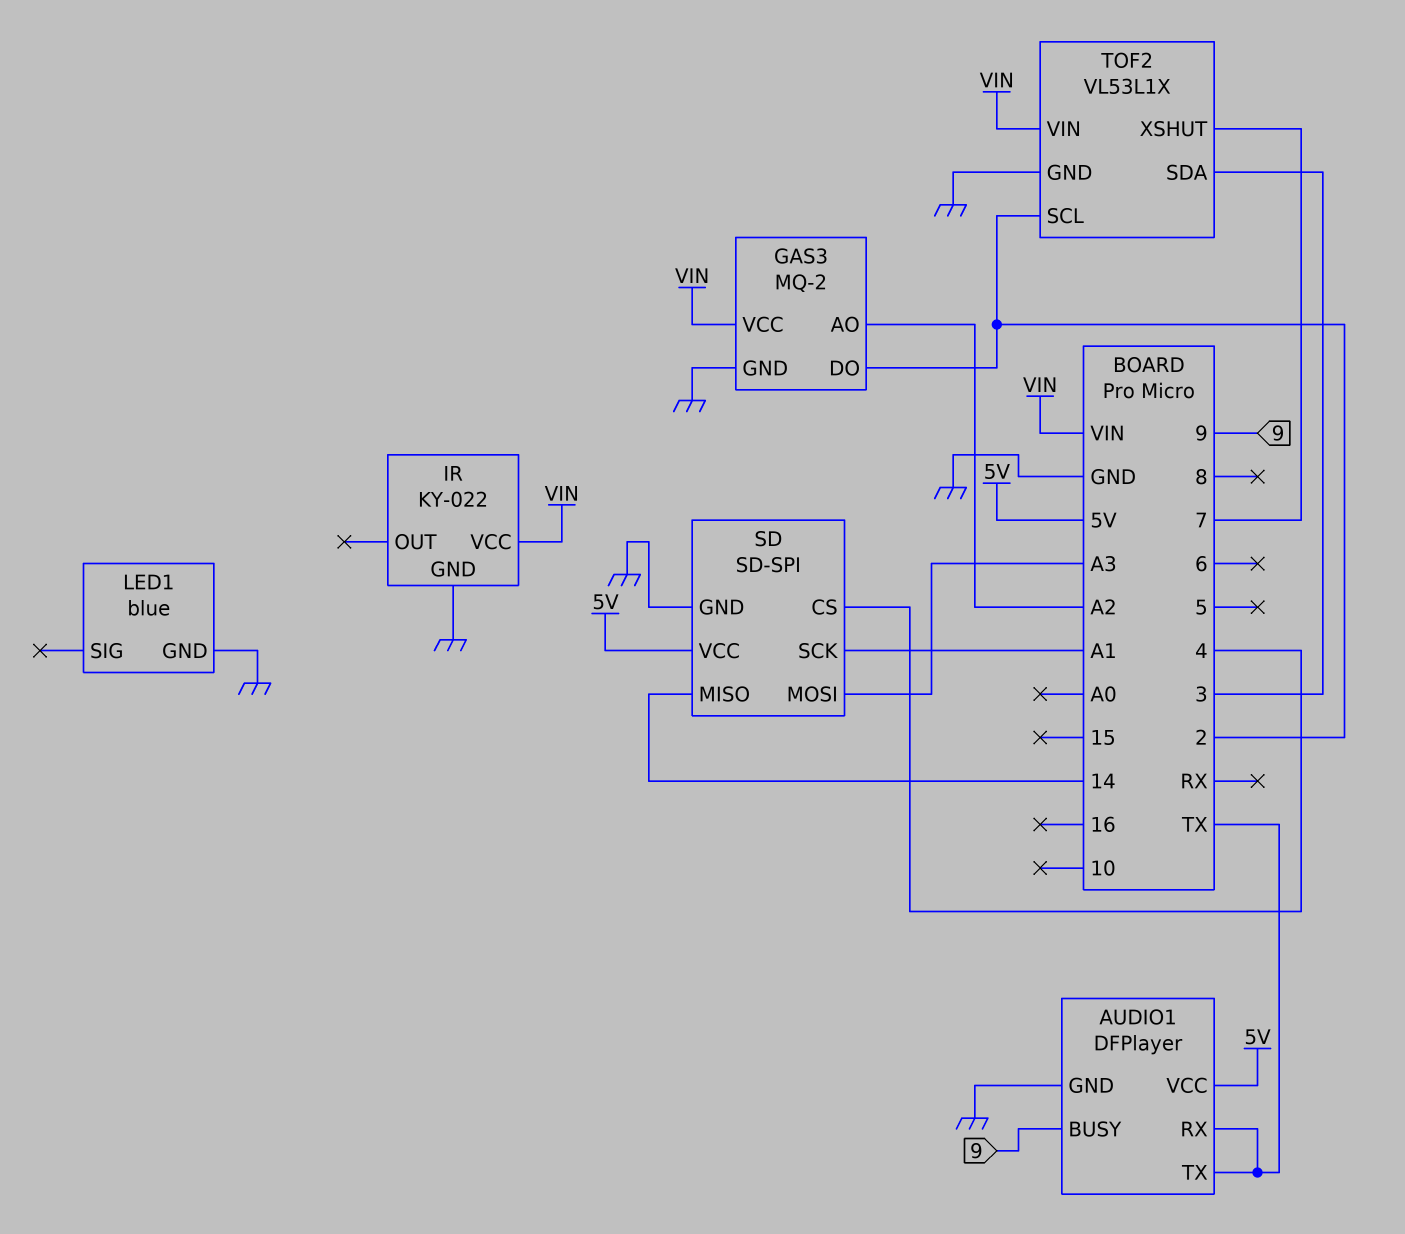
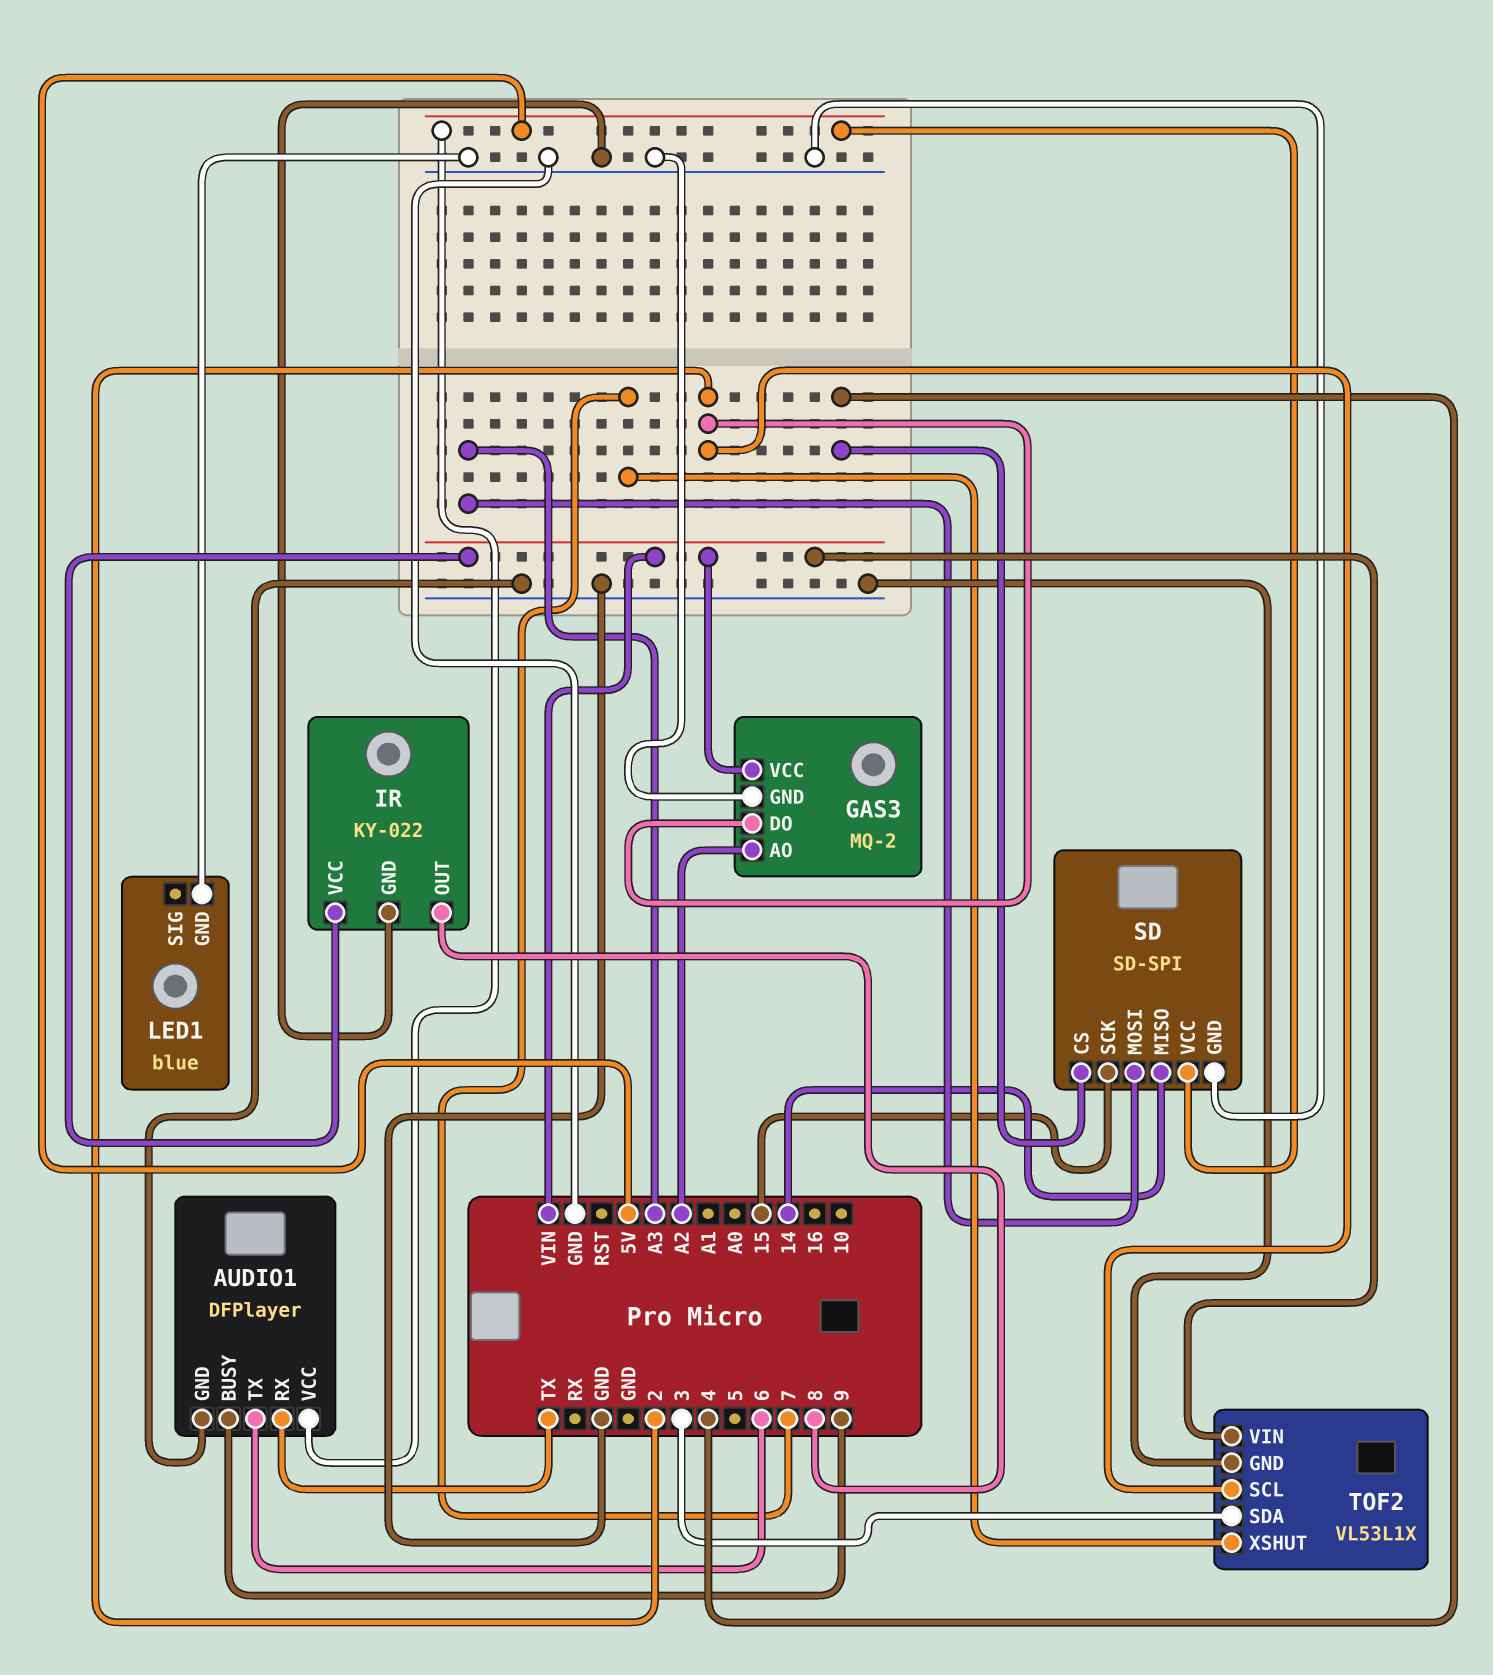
AUDIO1 pin TX: TX -> 6
IR pin OUT: none -> 8
SD pin SCK: A1 -> 15

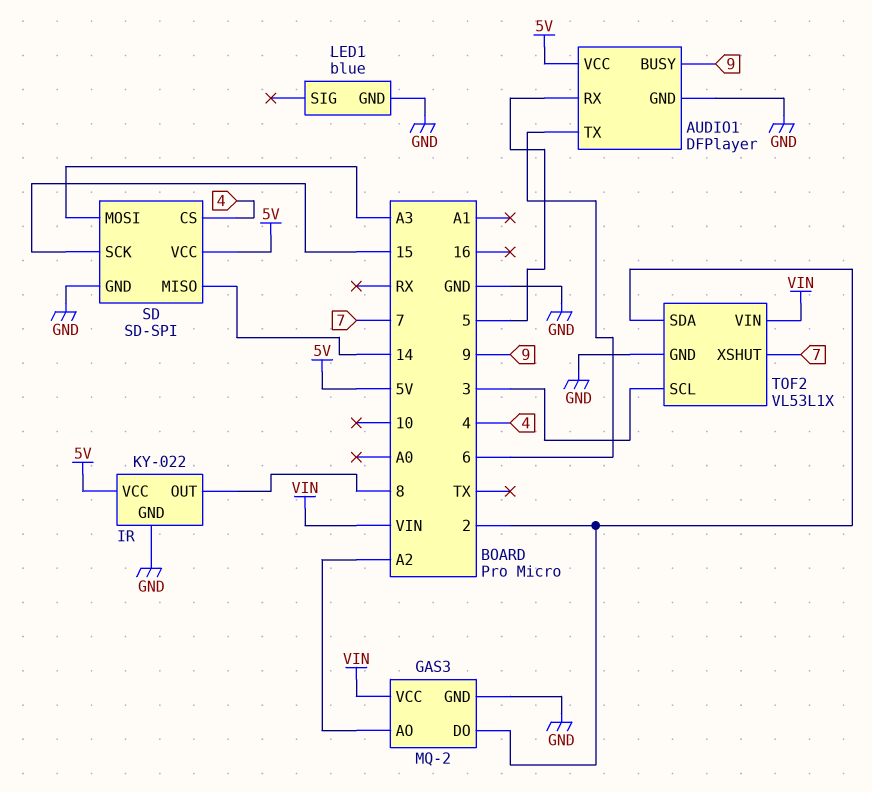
AUDIO1 pin RX: TX -> 5
IR pin VCC: VIN -> 5V
TOF2 pin SCL: 2 -> 3
TOF2 pin SDA: 3 -> 2

